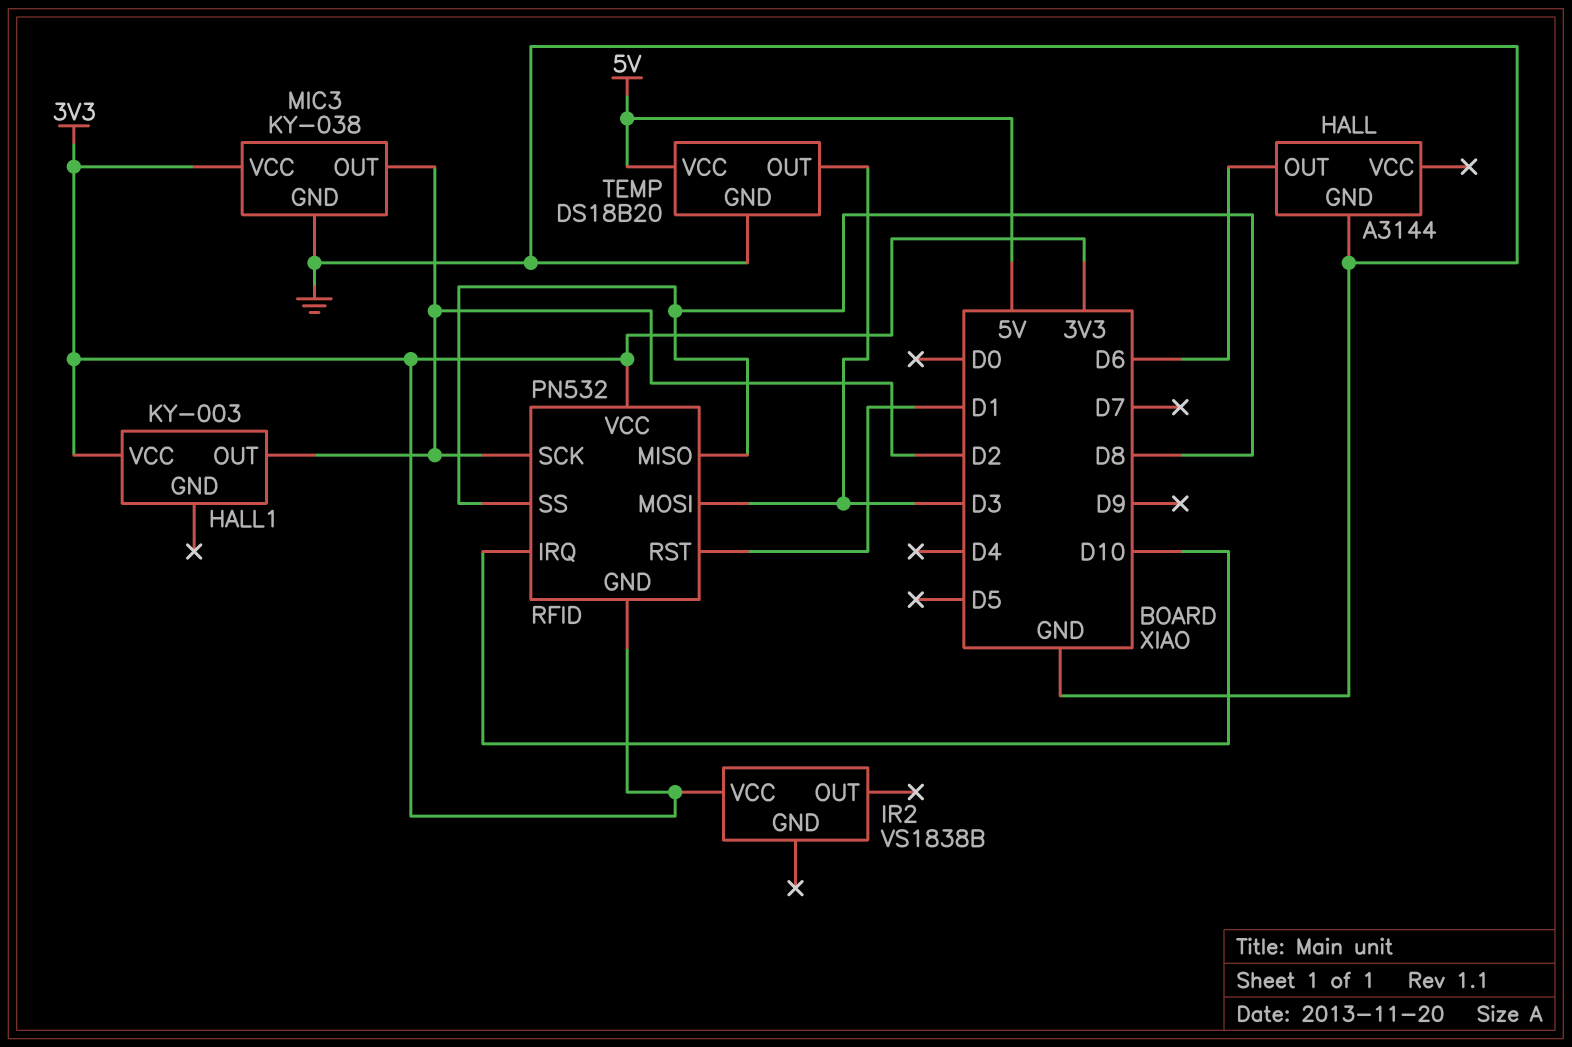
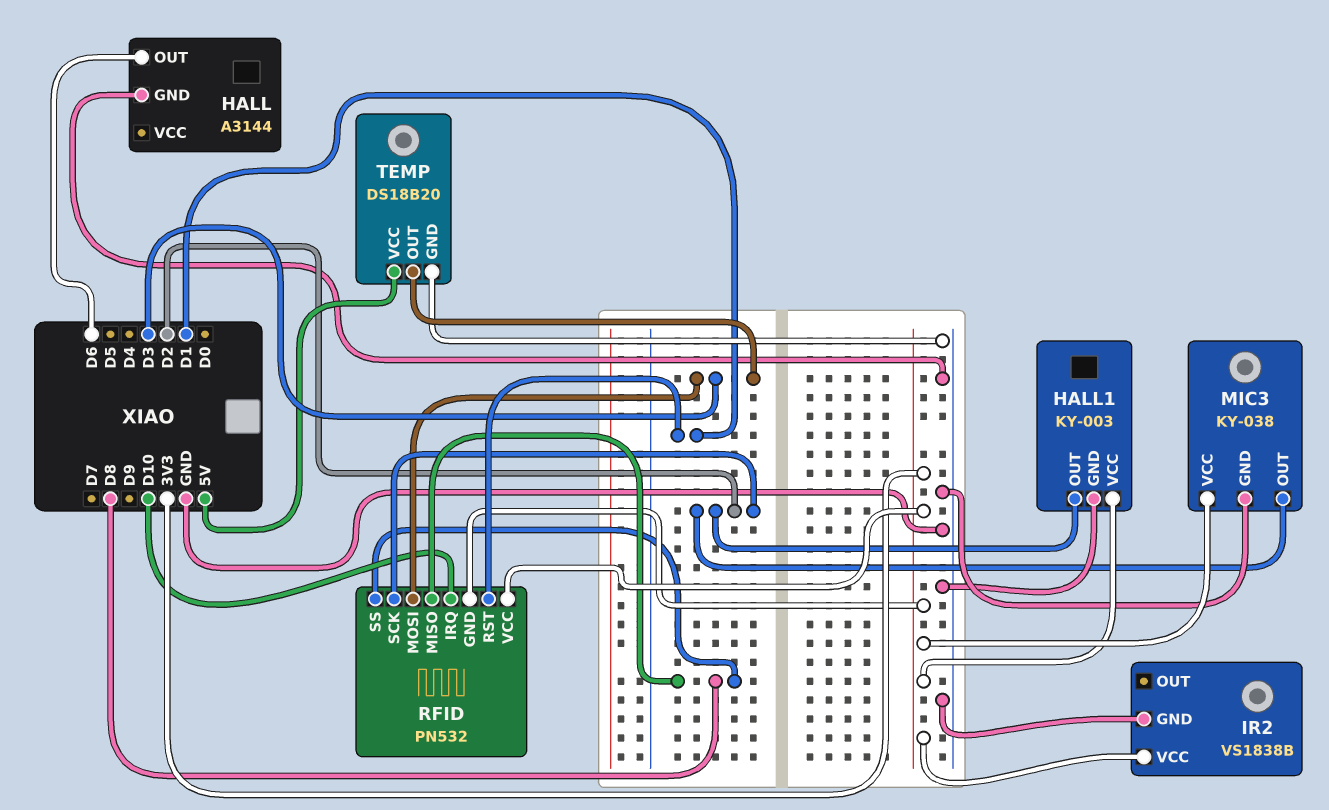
HALL1 pin GND: none -> GND
IR2 pin GND: none -> GND

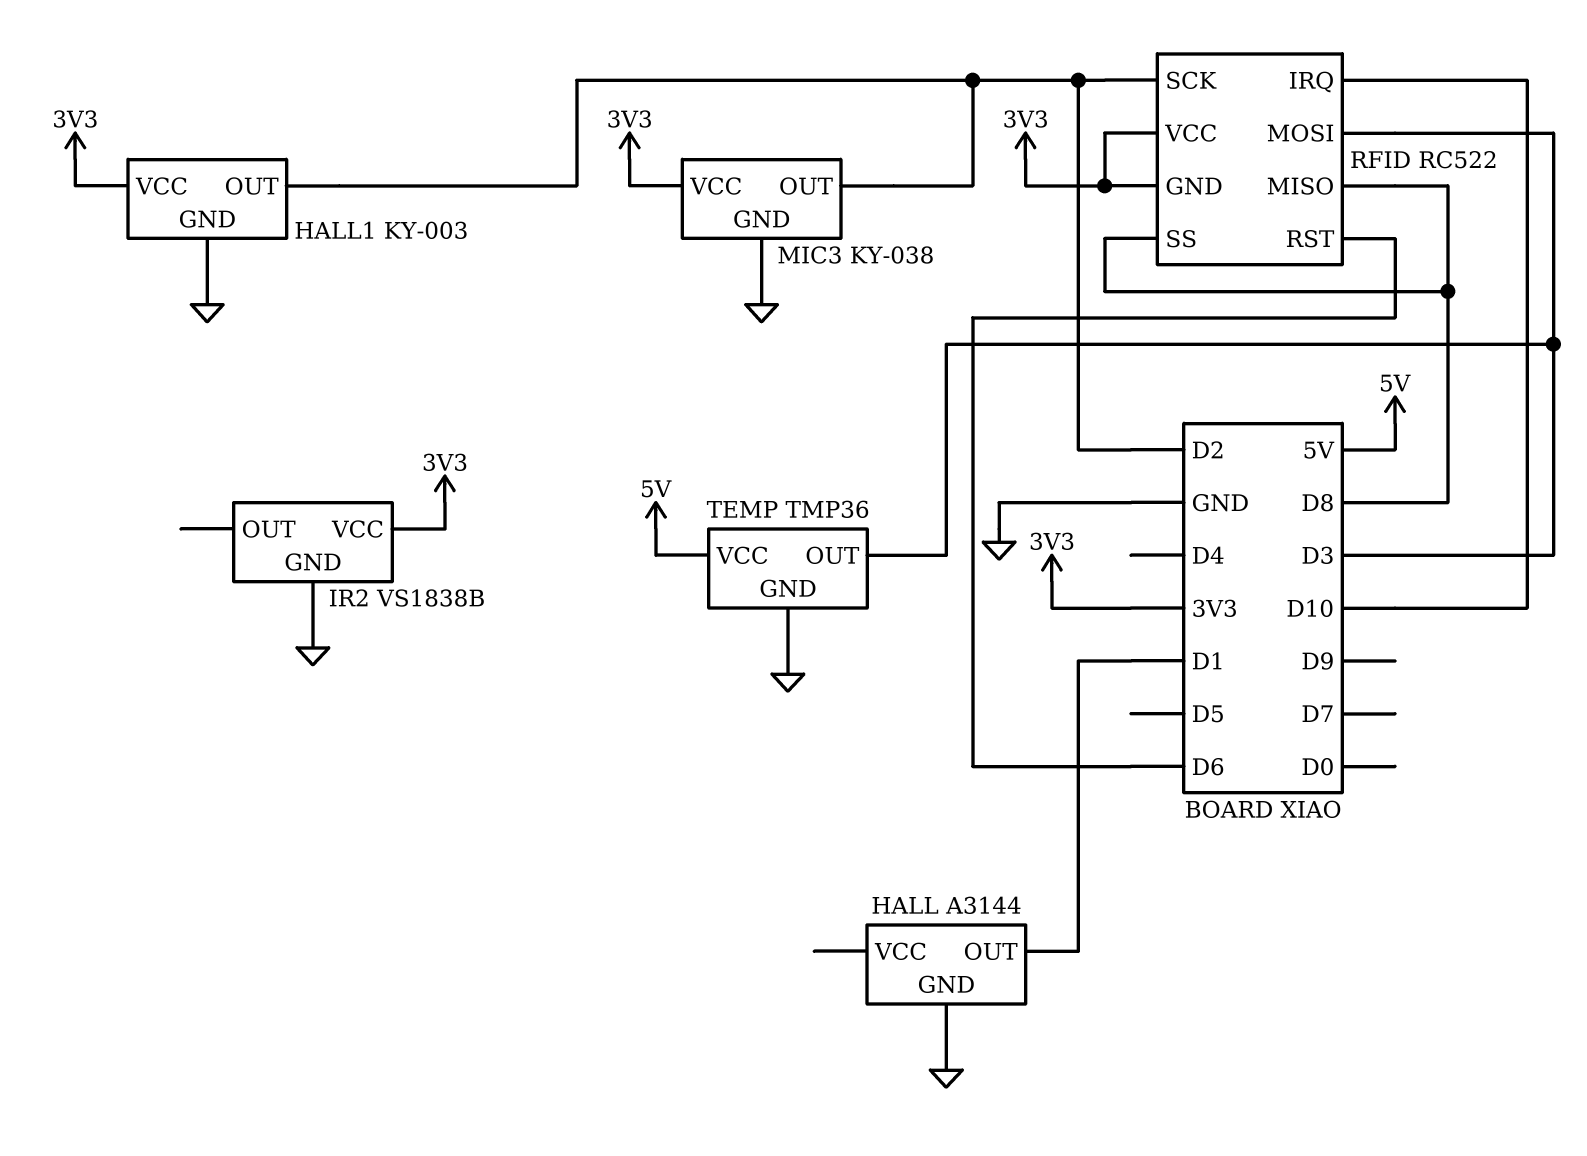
HALL pin OUT: D6 -> D1
RFID: PN532 -> RC522
RFID pin RST: D1 -> D6
TEMP: DS18B20 -> TMP36

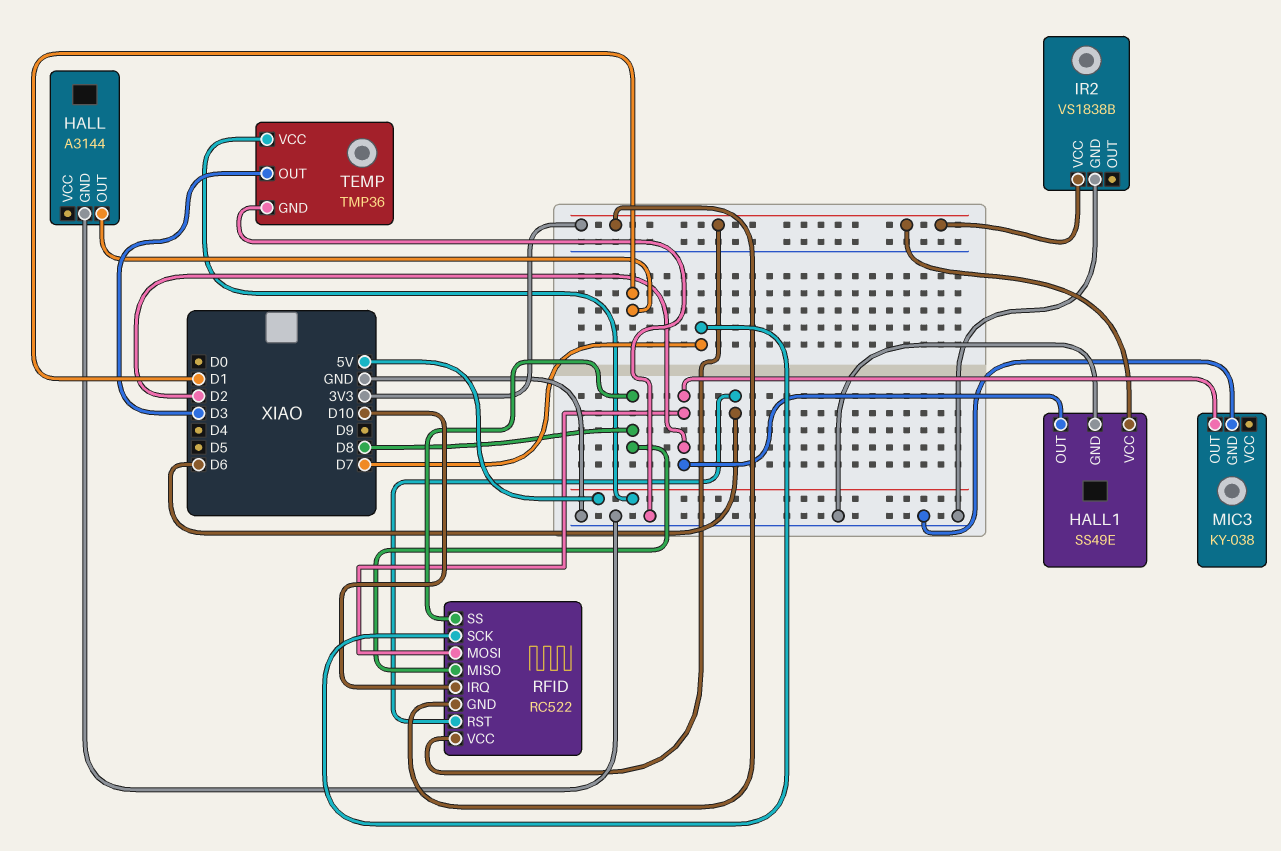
HALL1: KY-003 -> SS49E
MIC3 pin VCC: 3V3 -> none
RFID pin MOSI: D3 -> D2
RFID pin SCK: D2 -> D7

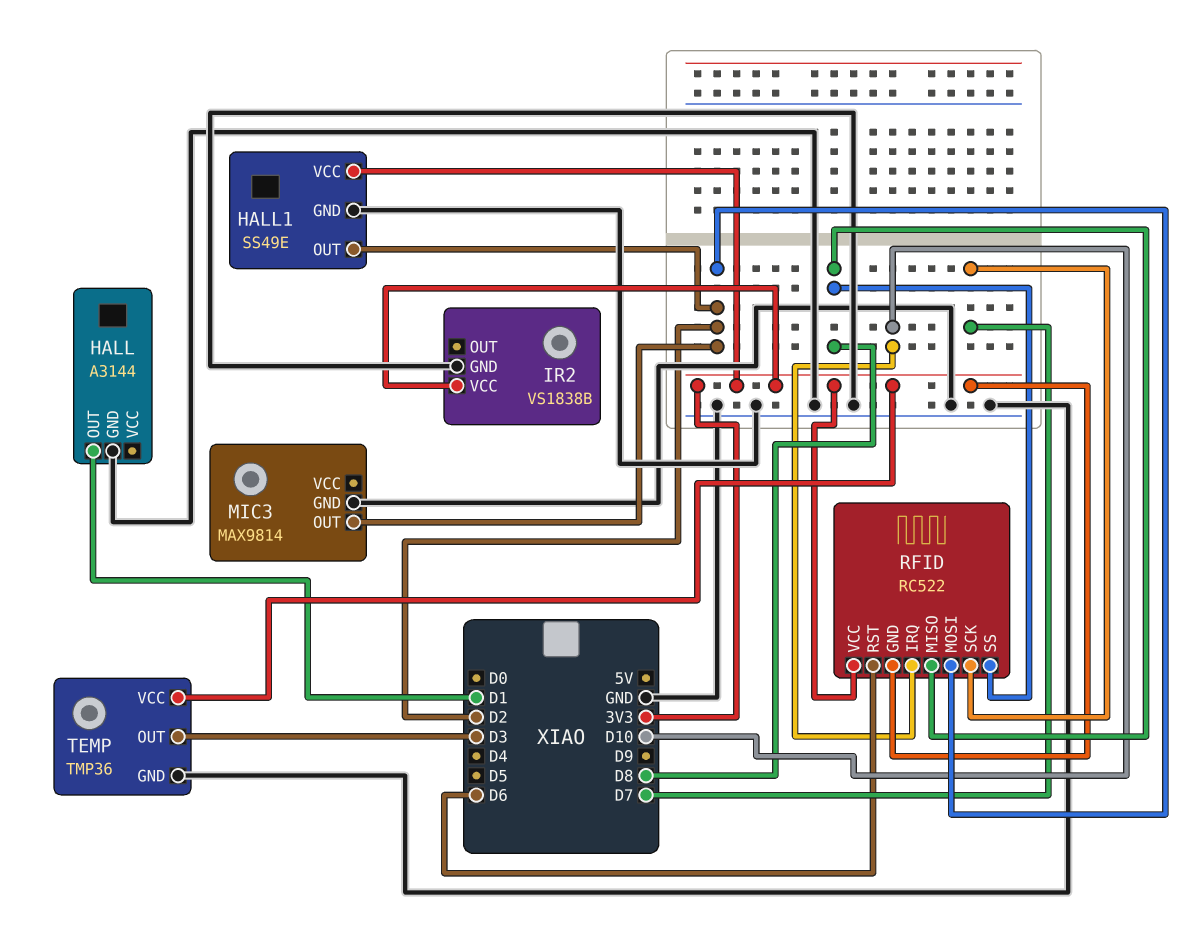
MIC3: KY-038 -> MAX9814
TEMP pin VCC: 5V -> 3V3

